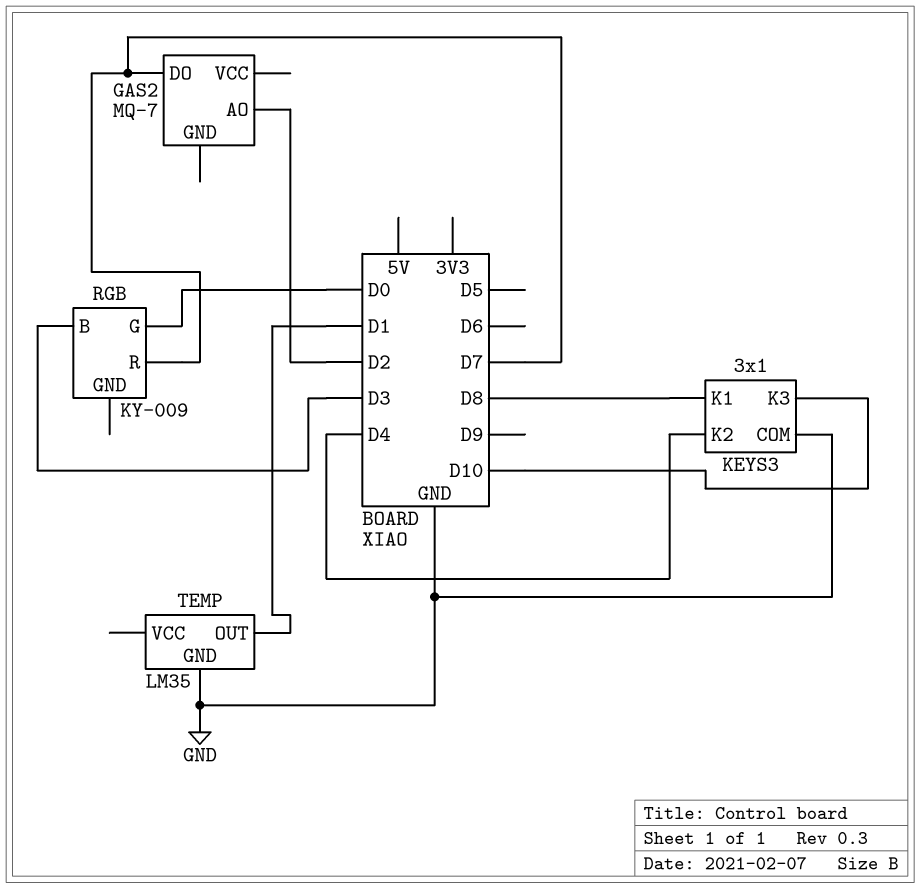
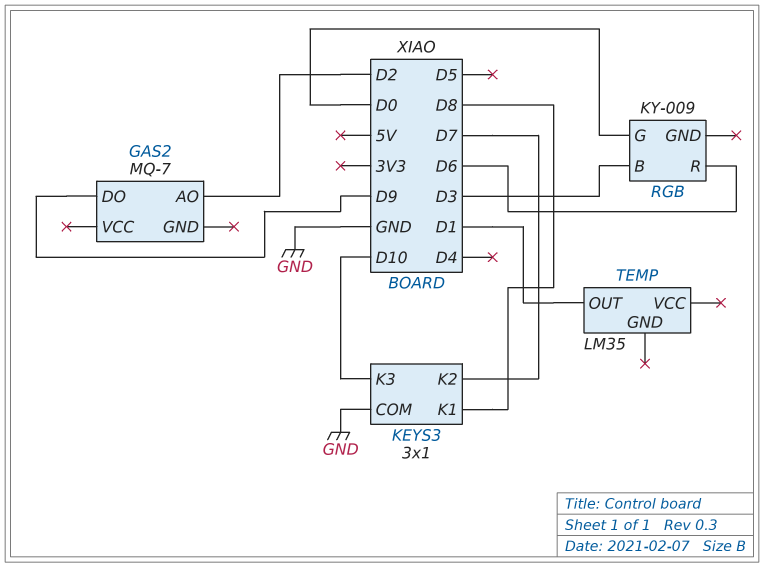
GAS2 pin DO: D7 -> D9
KEYS3 pin K2: D4 -> D7
RGB pin R: D7 -> D6
TEMP pin GND: GND -> none

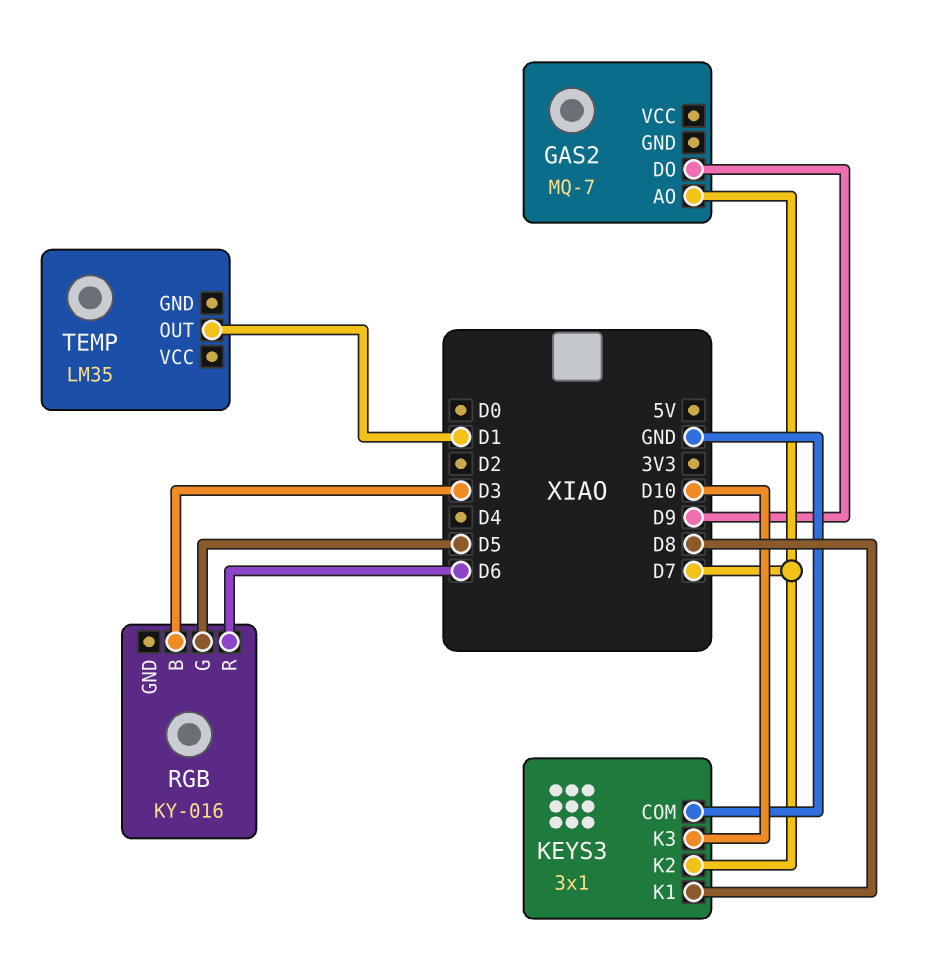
GAS2 pin AO: D2 -> D7
RGB: KY-009 -> KY-016
RGB pin G: D0 -> D5

